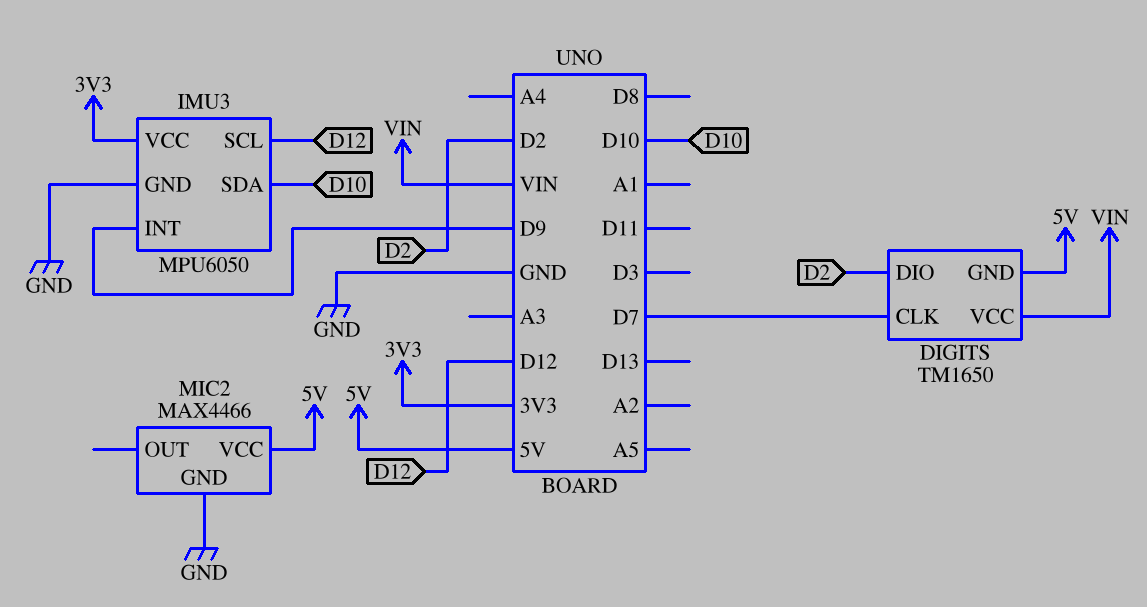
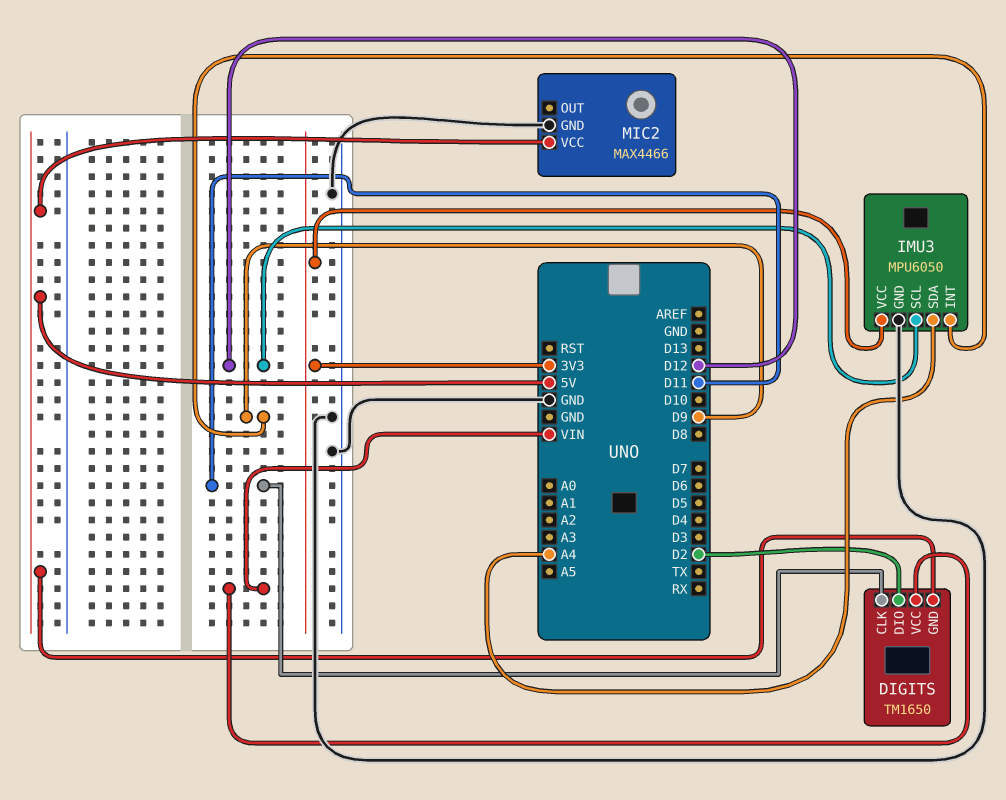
DIGITS pin CLK: D7 -> D11
IMU3 pin SDA: D10 -> A4

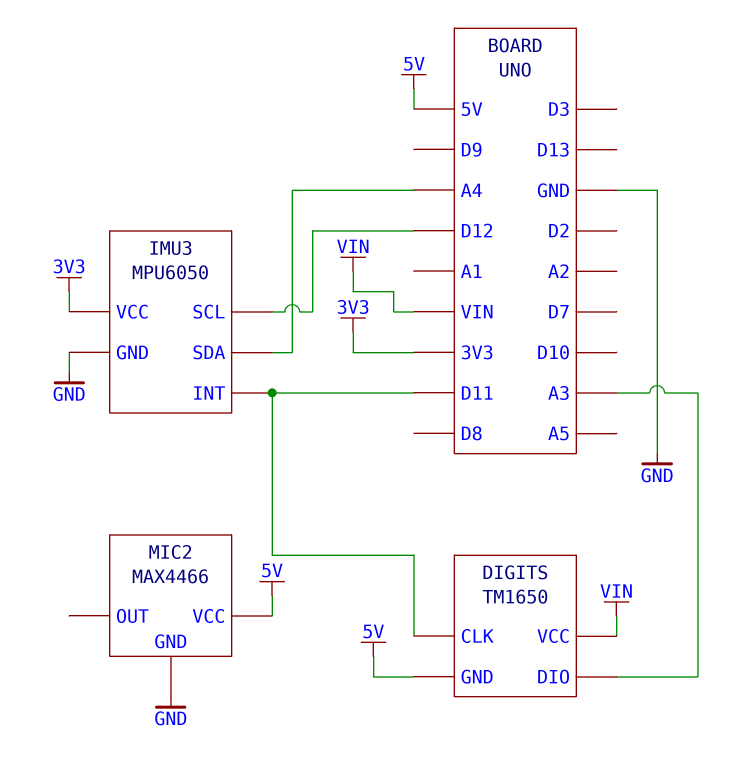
DIGITS pin DIO: D2 -> A3
IMU3 pin INT: D9 -> D11

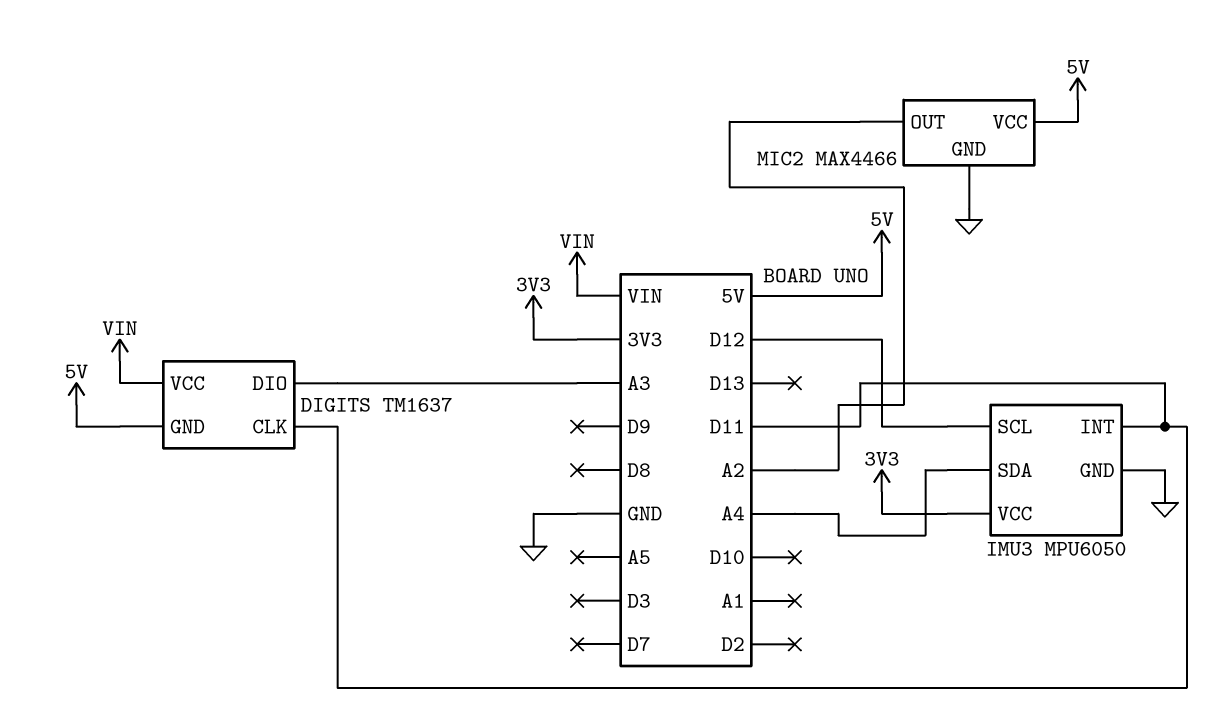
DIGITS: TM1650 -> TM1637
MIC2 pin OUT: none -> A2

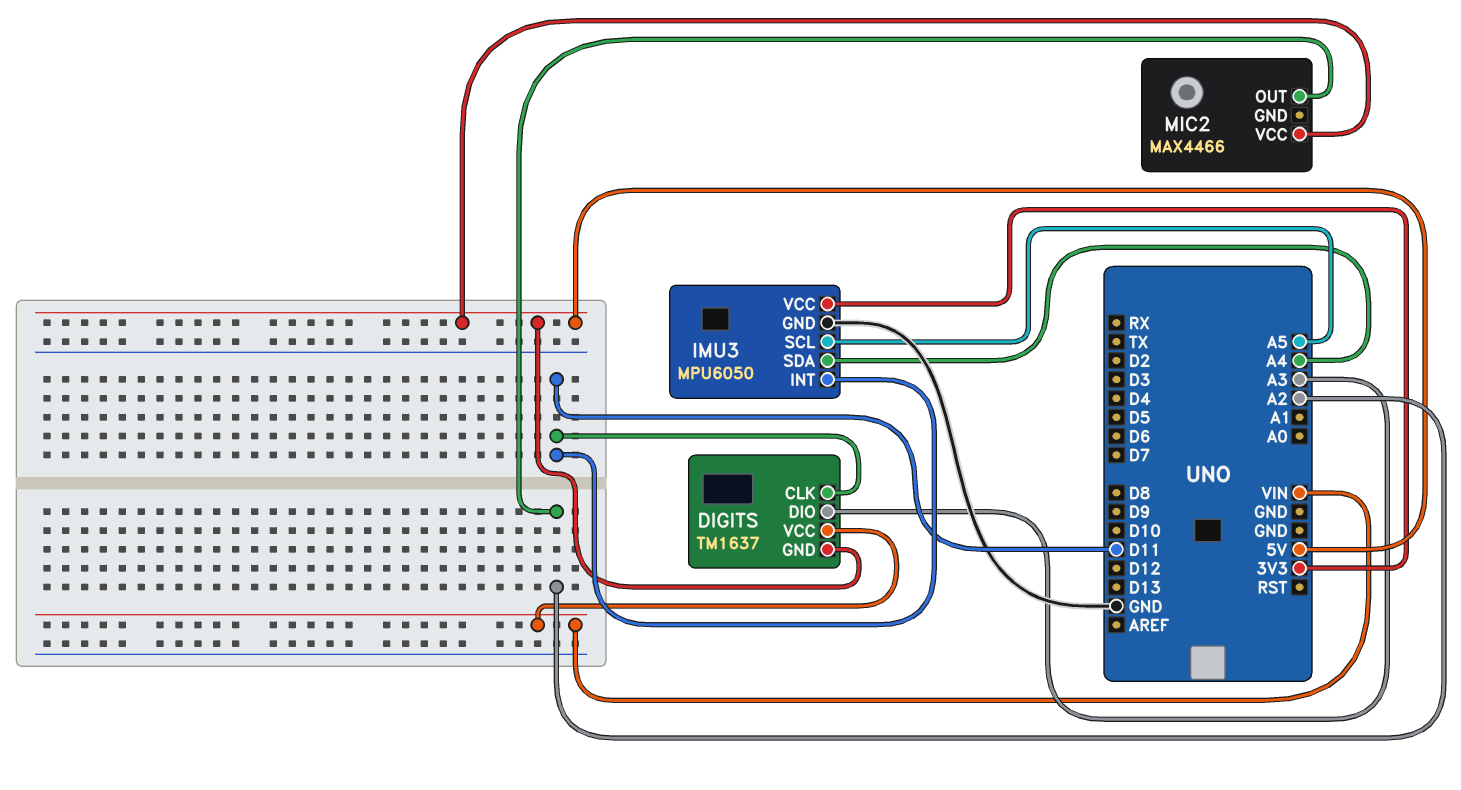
IMU3 pin SCL: D12 -> A5
MIC2 pin GND: GND -> none

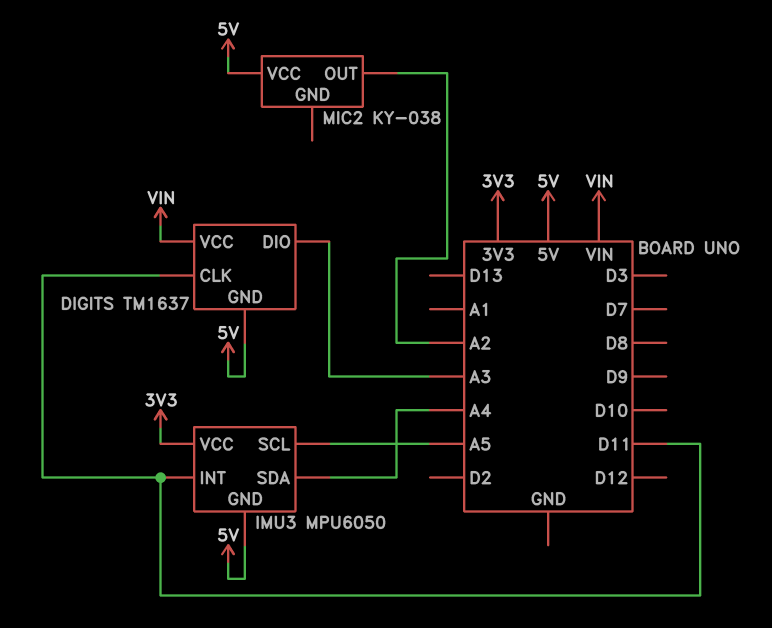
IMU3 pin GND: GND -> 5V
MIC2: MAX4466 -> KY-038

